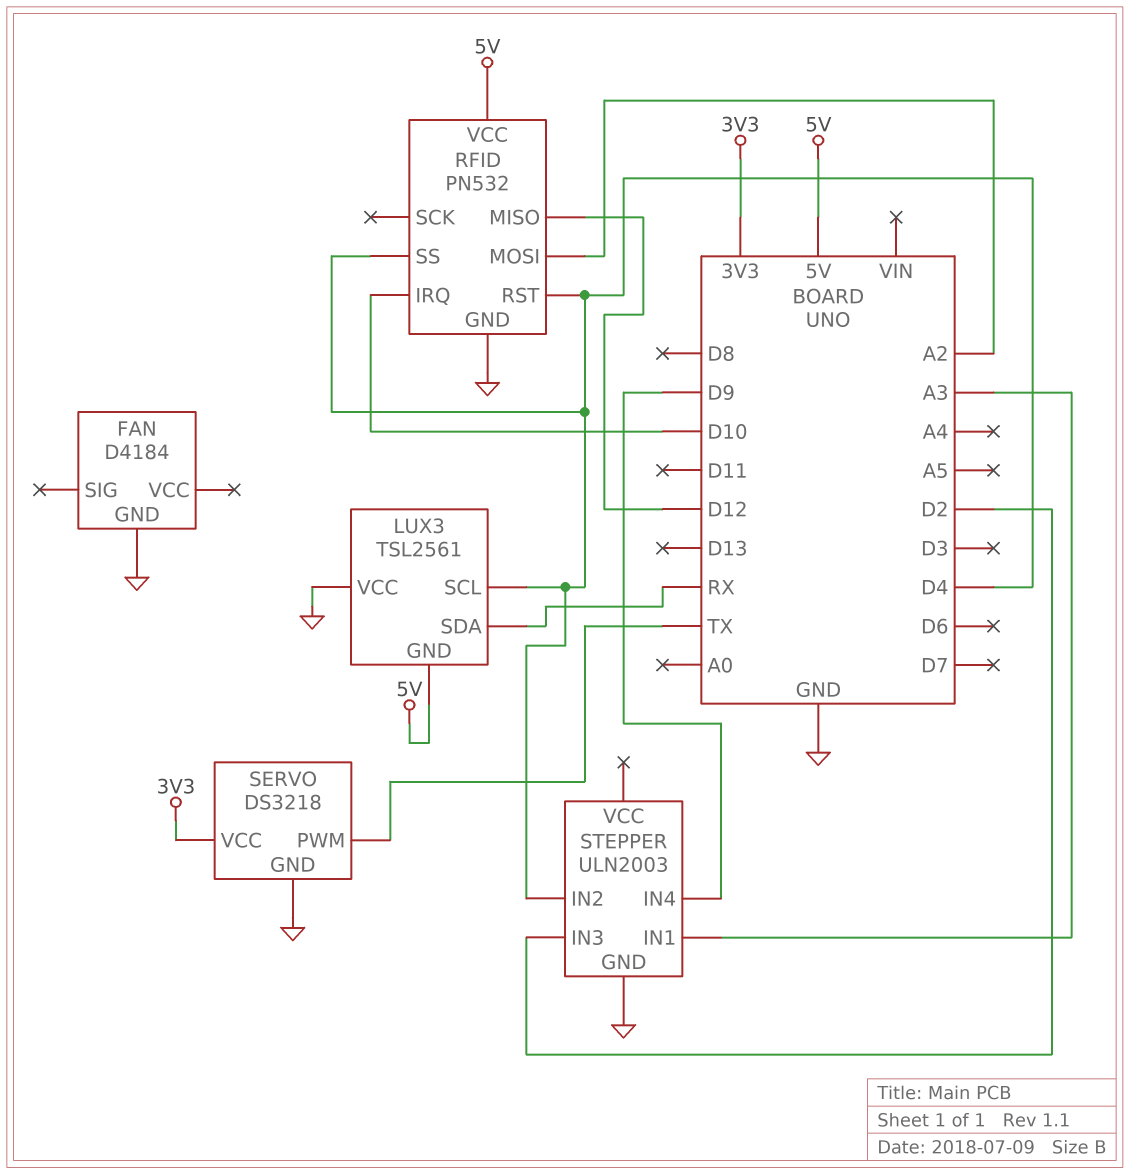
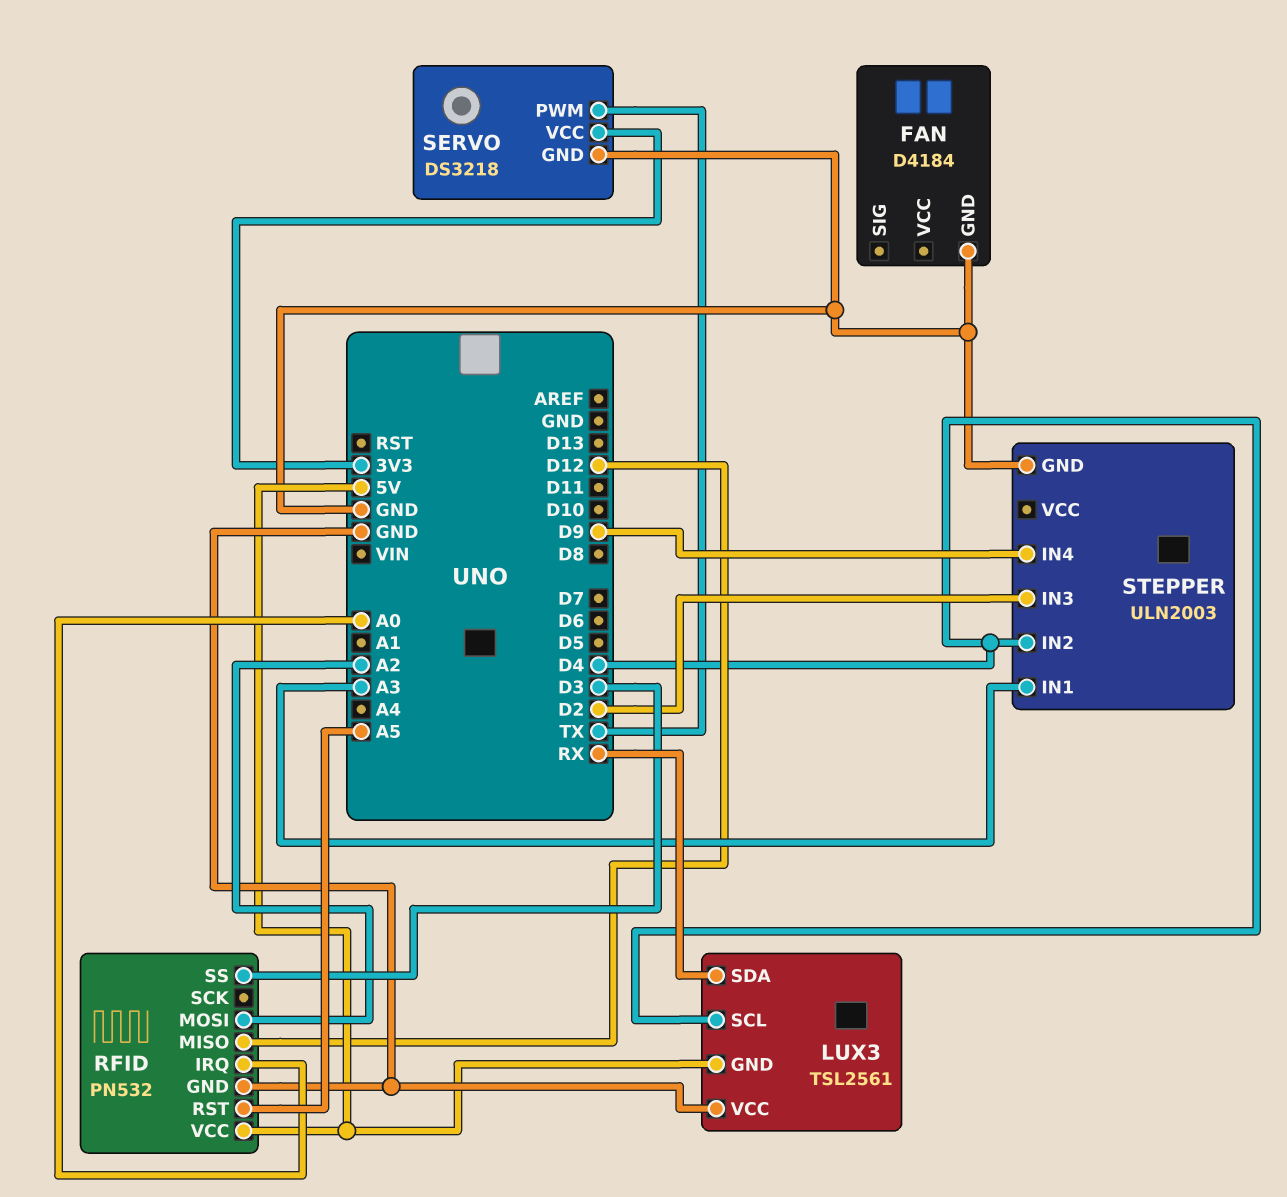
RFID pin IRQ: D10 -> A0
RFID pin RST: D4 -> A5
RFID pin SS: D4 -> D3

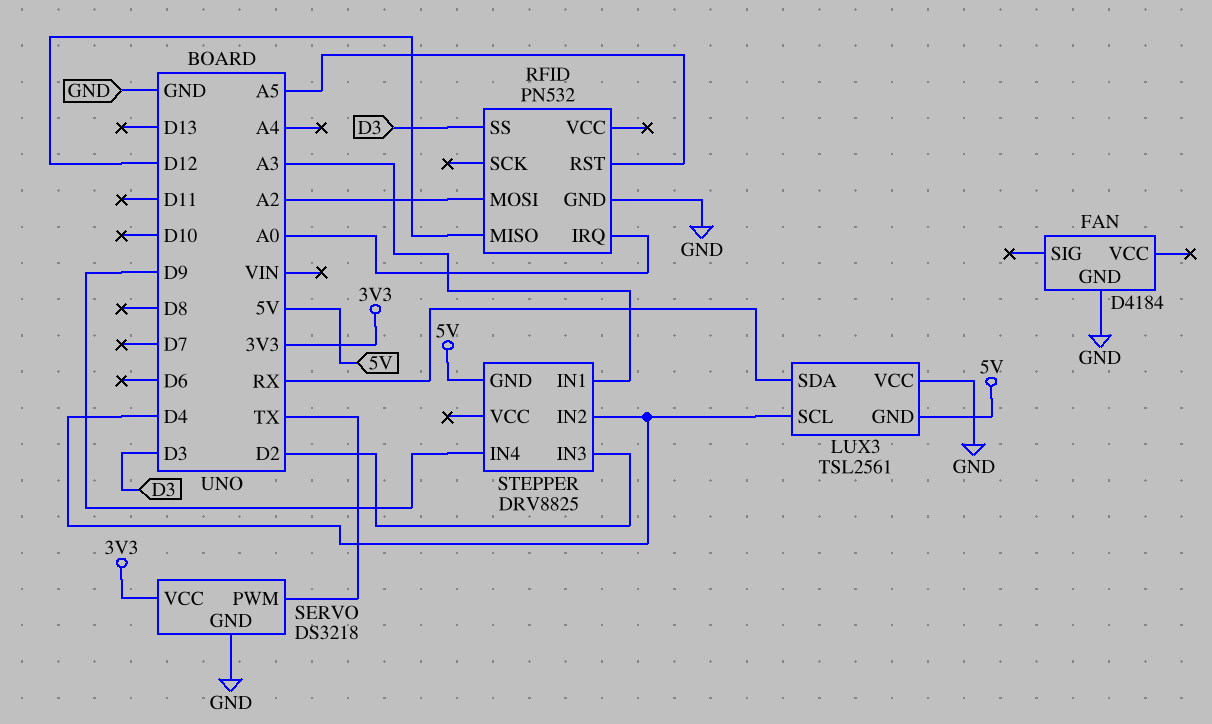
RFID pin VCC: 5V -> none
STEPPER: ULN2003 -> DRV8825
STEPPER pin GND: GND -> 5V

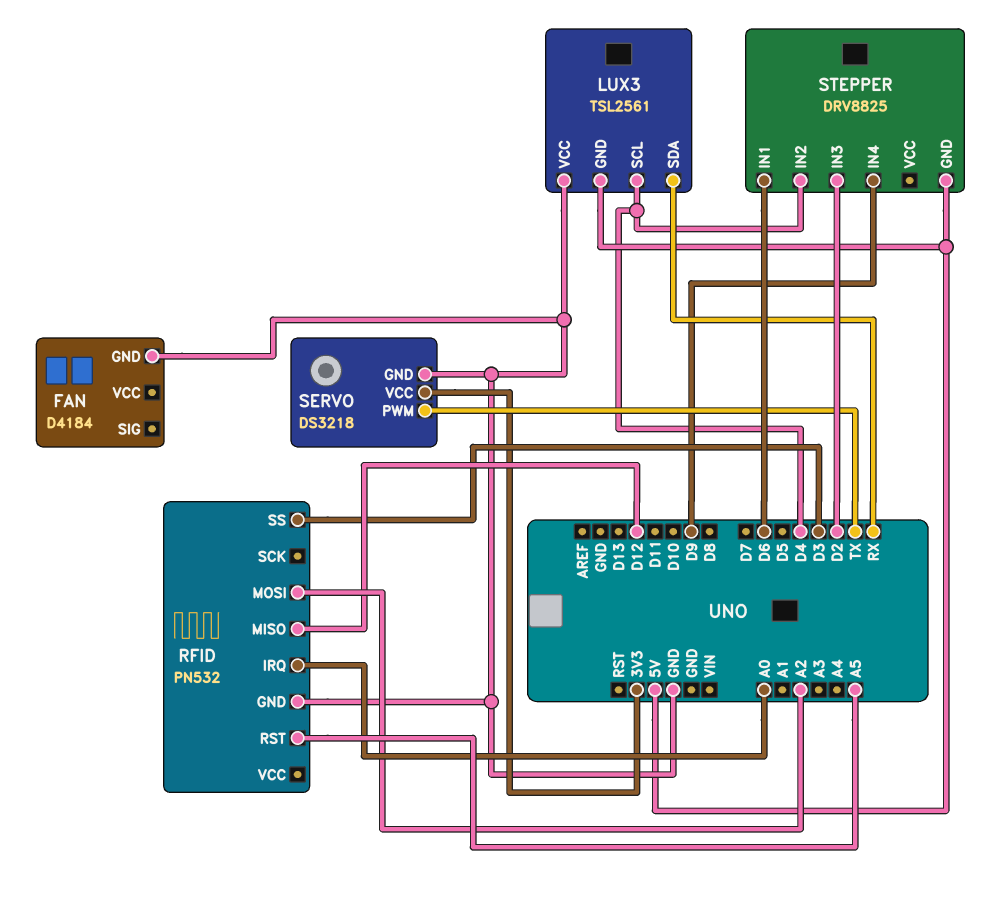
STEPPER pin IN1: A3 -> D6

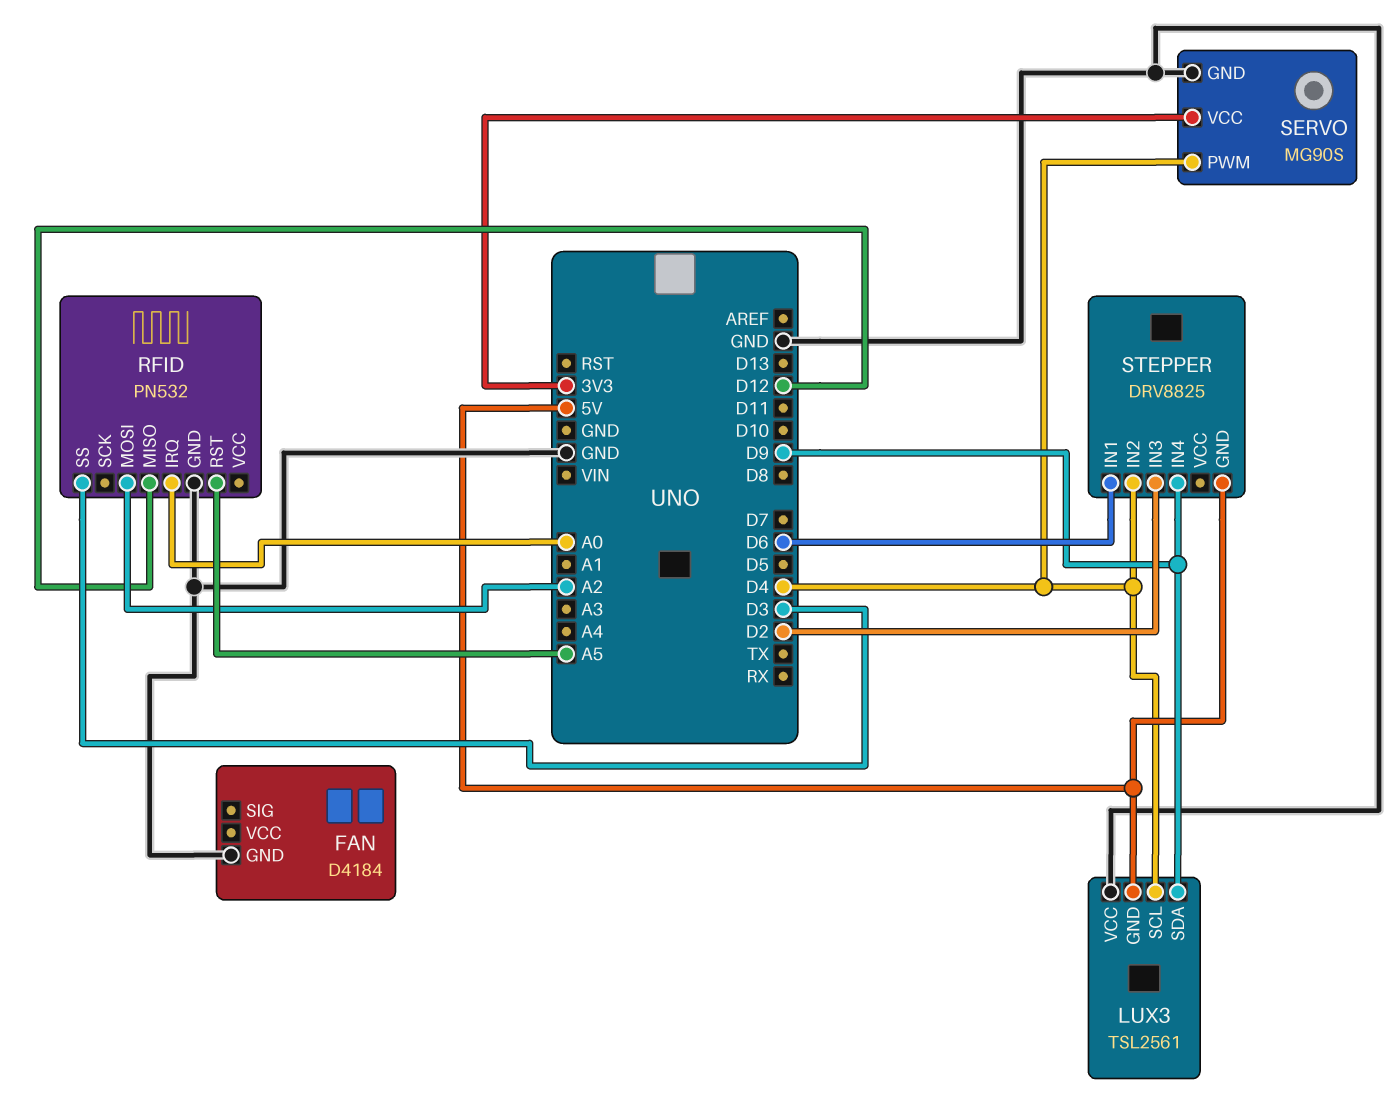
LUX3 pin SDA: RX -> D9
SERVO: DS3218 -> MG90S
SERVO pin PWM: TX -> D4

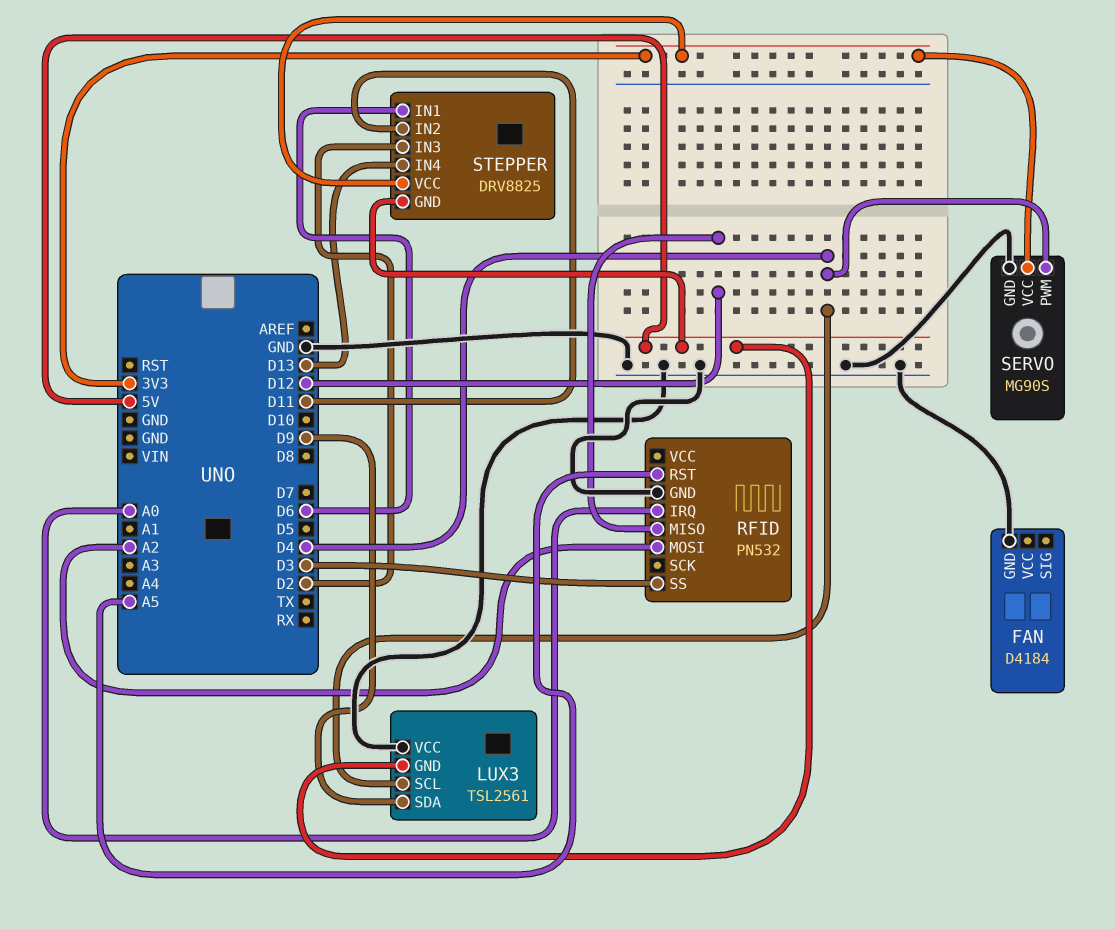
STEPPER pin IN2: D4 -> D11
STEPPER pin IN4: D9 -> D13
STEPPER pin VCC: none -> 3V3

